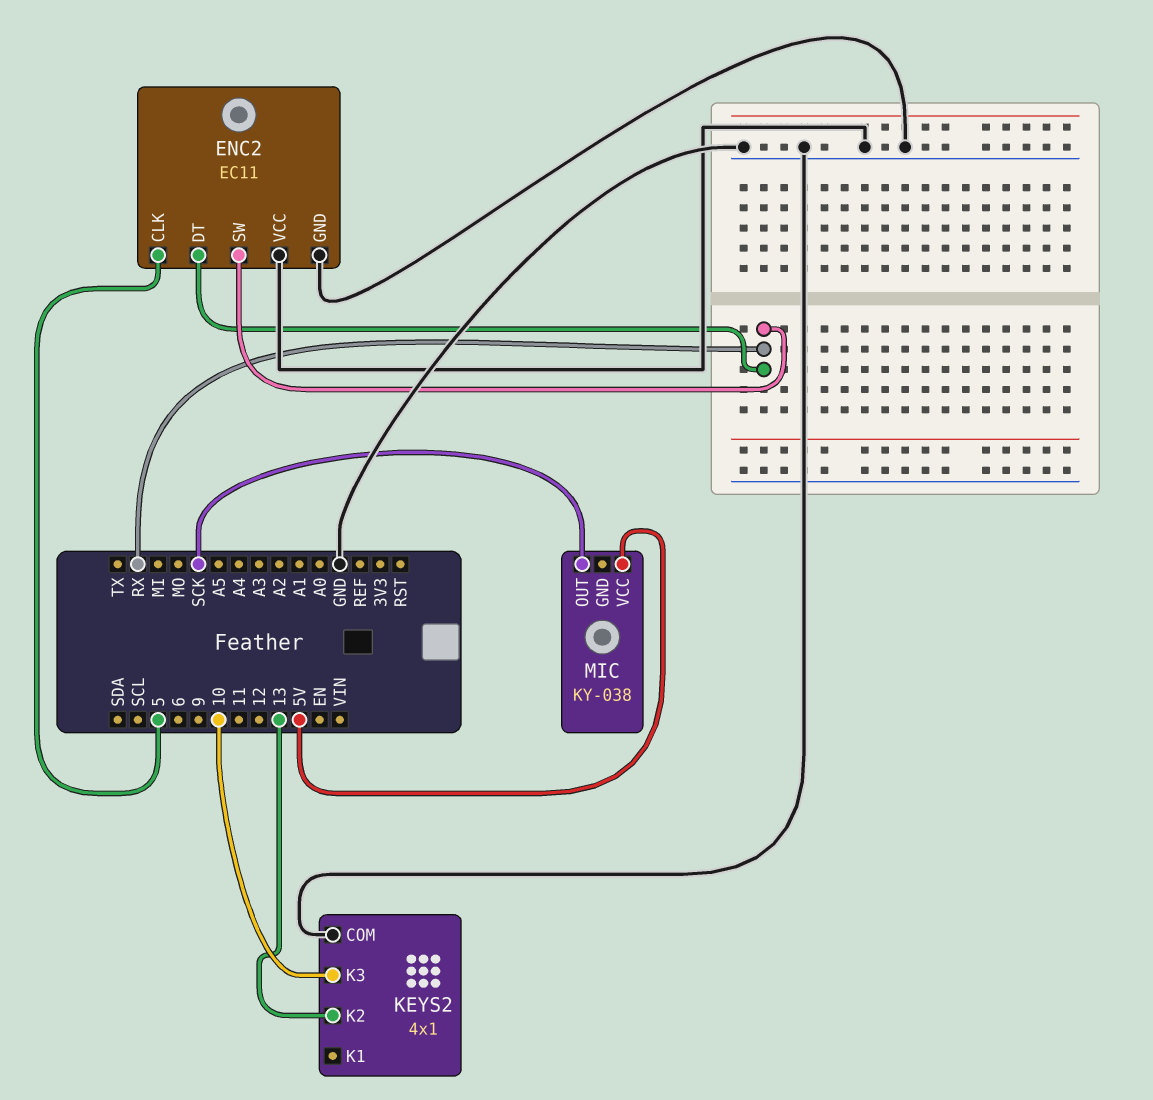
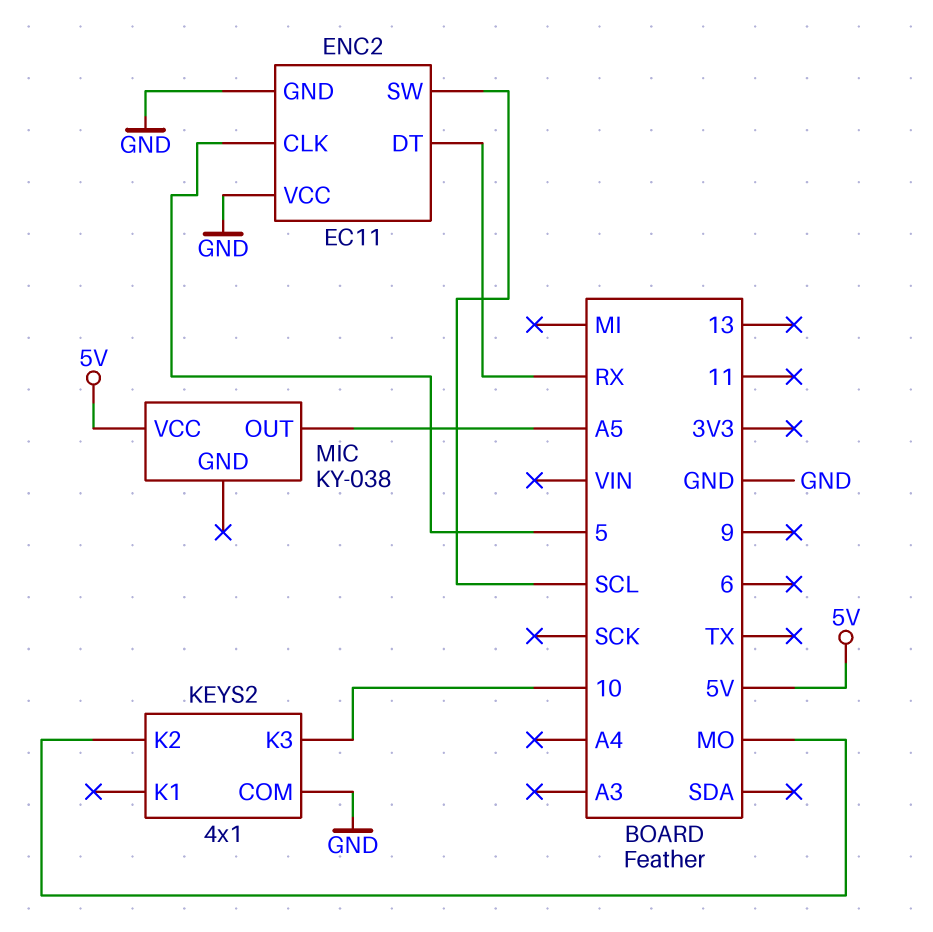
ENC2 pin SW: RX -> SCL
KEYS2 pin K2: 13 -> MO
MIC pin OUT: SCK -> A5

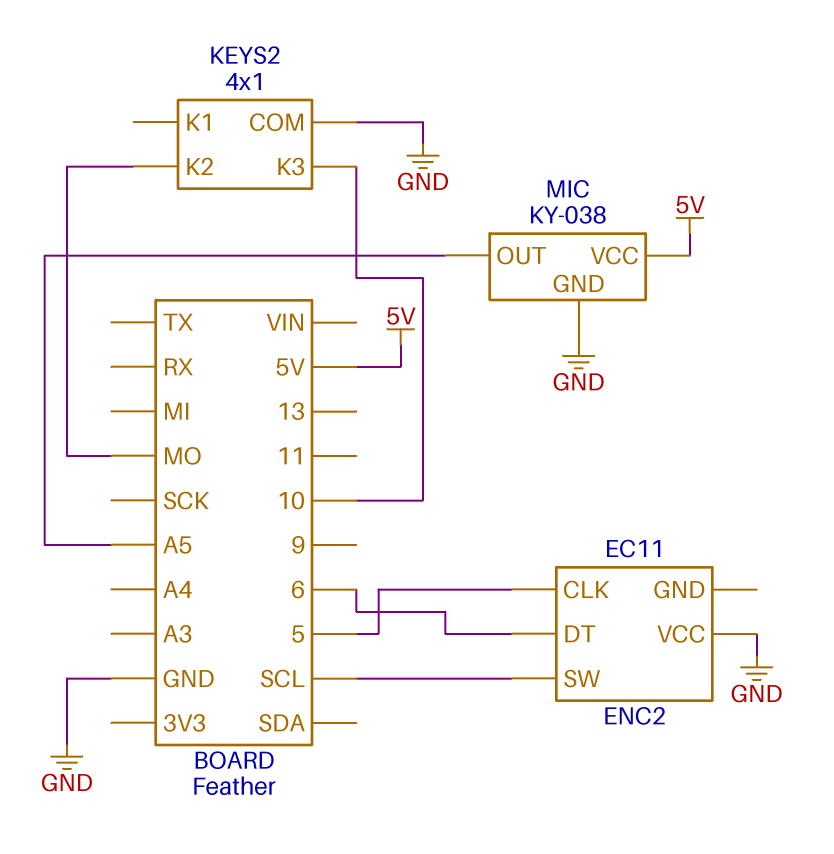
ENC2 pin DT: RX -> 6
ENC2 pin GND: GND -> none
MIC pin GND: none -> GND

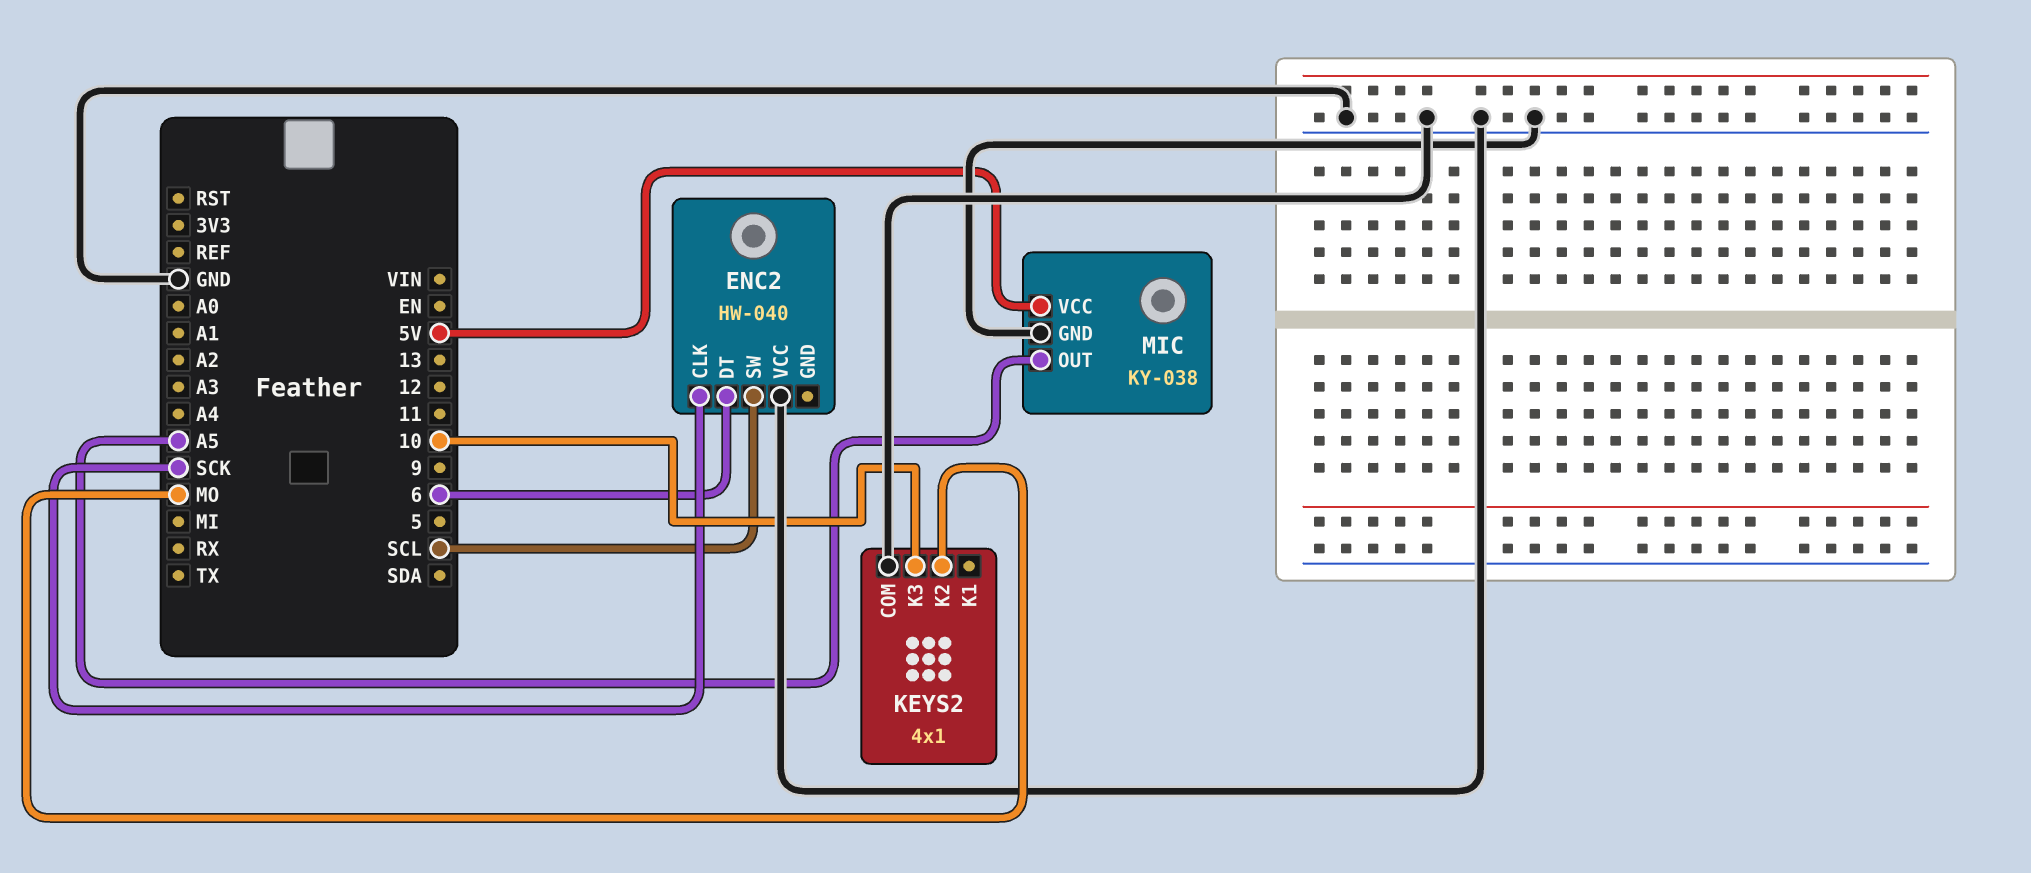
ENC2: EC11 -> HW-040
ENC2 pin CLK: 5 -> SCK

